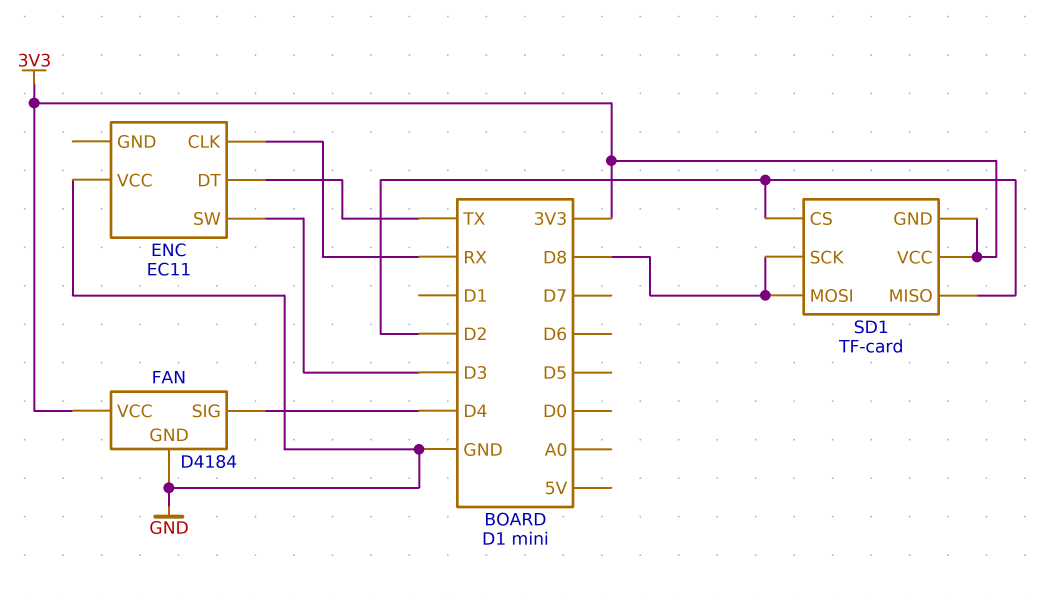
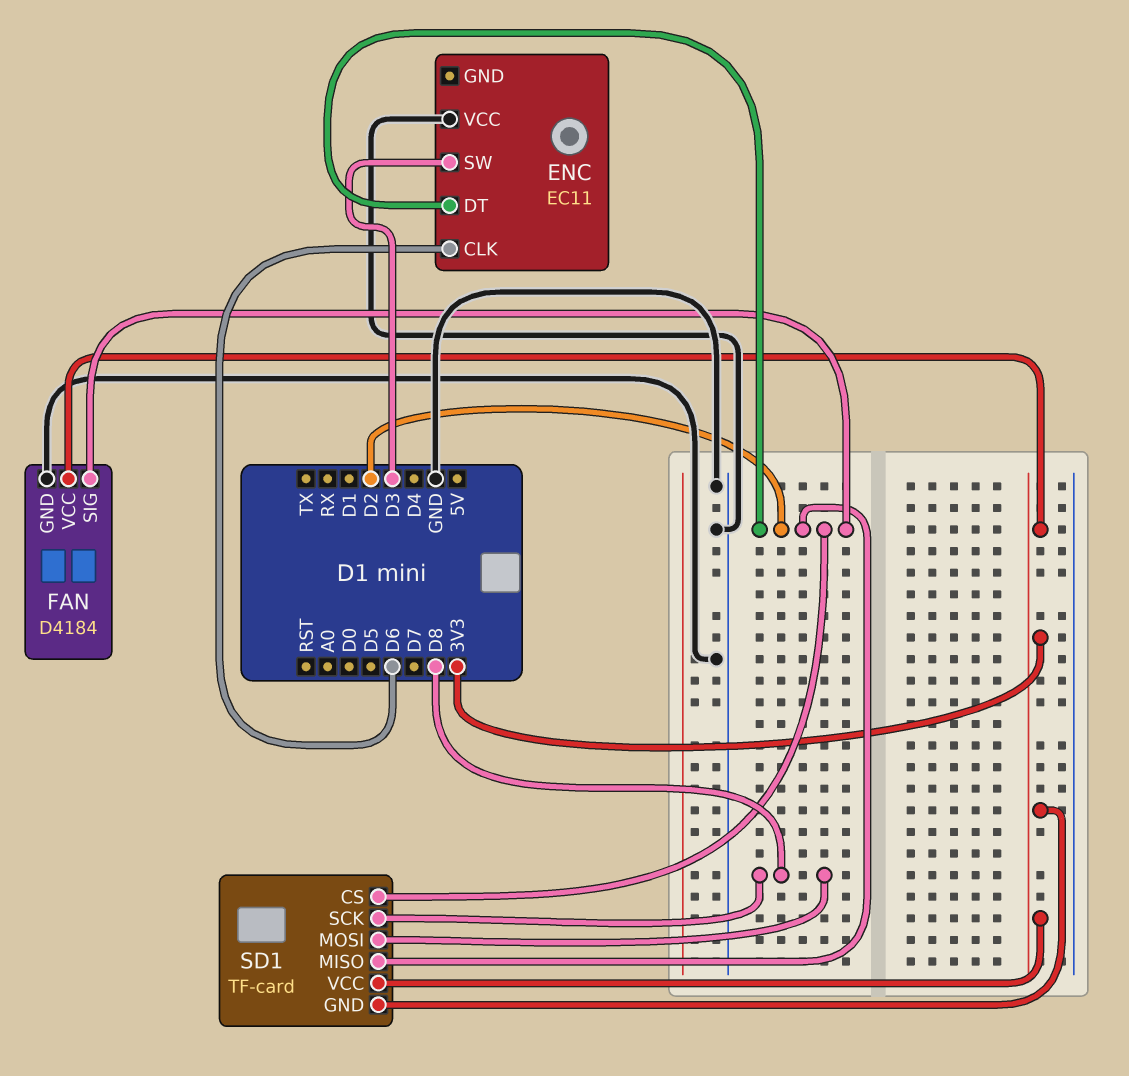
ENC pin CLK: RX -> D6
ENC pin DT: TX -> D2
FAN pin SIG: D4 -> D2

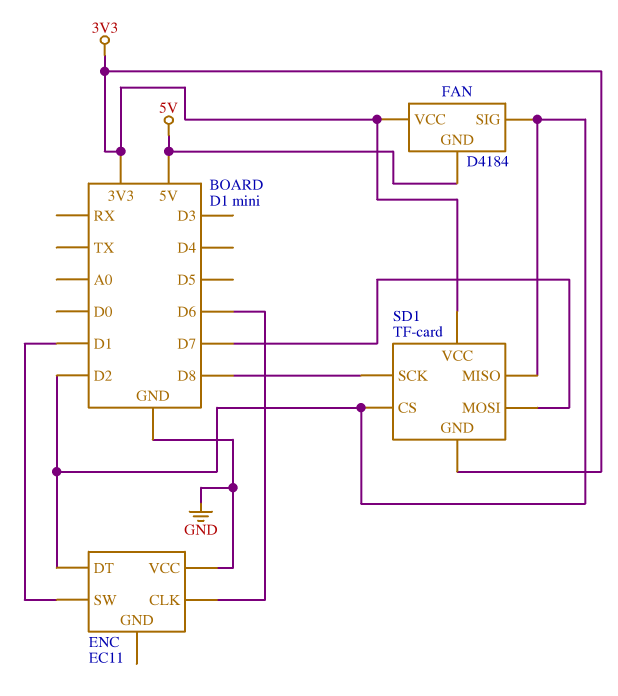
ENC pin SW: D3 -> D1
FAN pin GND: GND -> 5V
SD1 pin MOSI: D8 -> D7

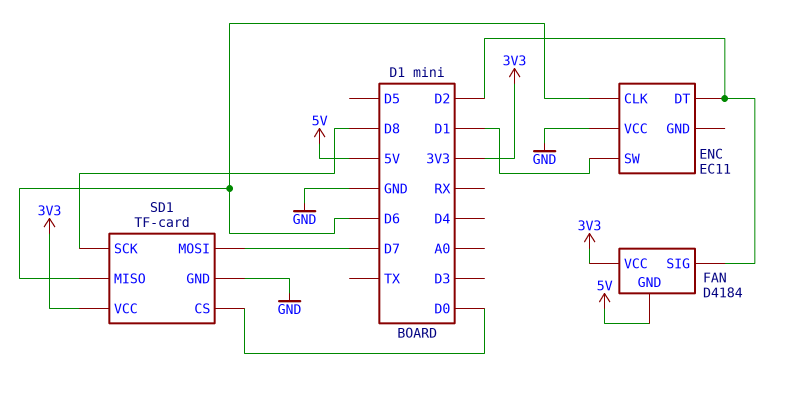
SD1 pin CS: D2 -> D0
SD1 pin GND: 3V3 -> GND
SD1 pin MISO: D2 -> D6

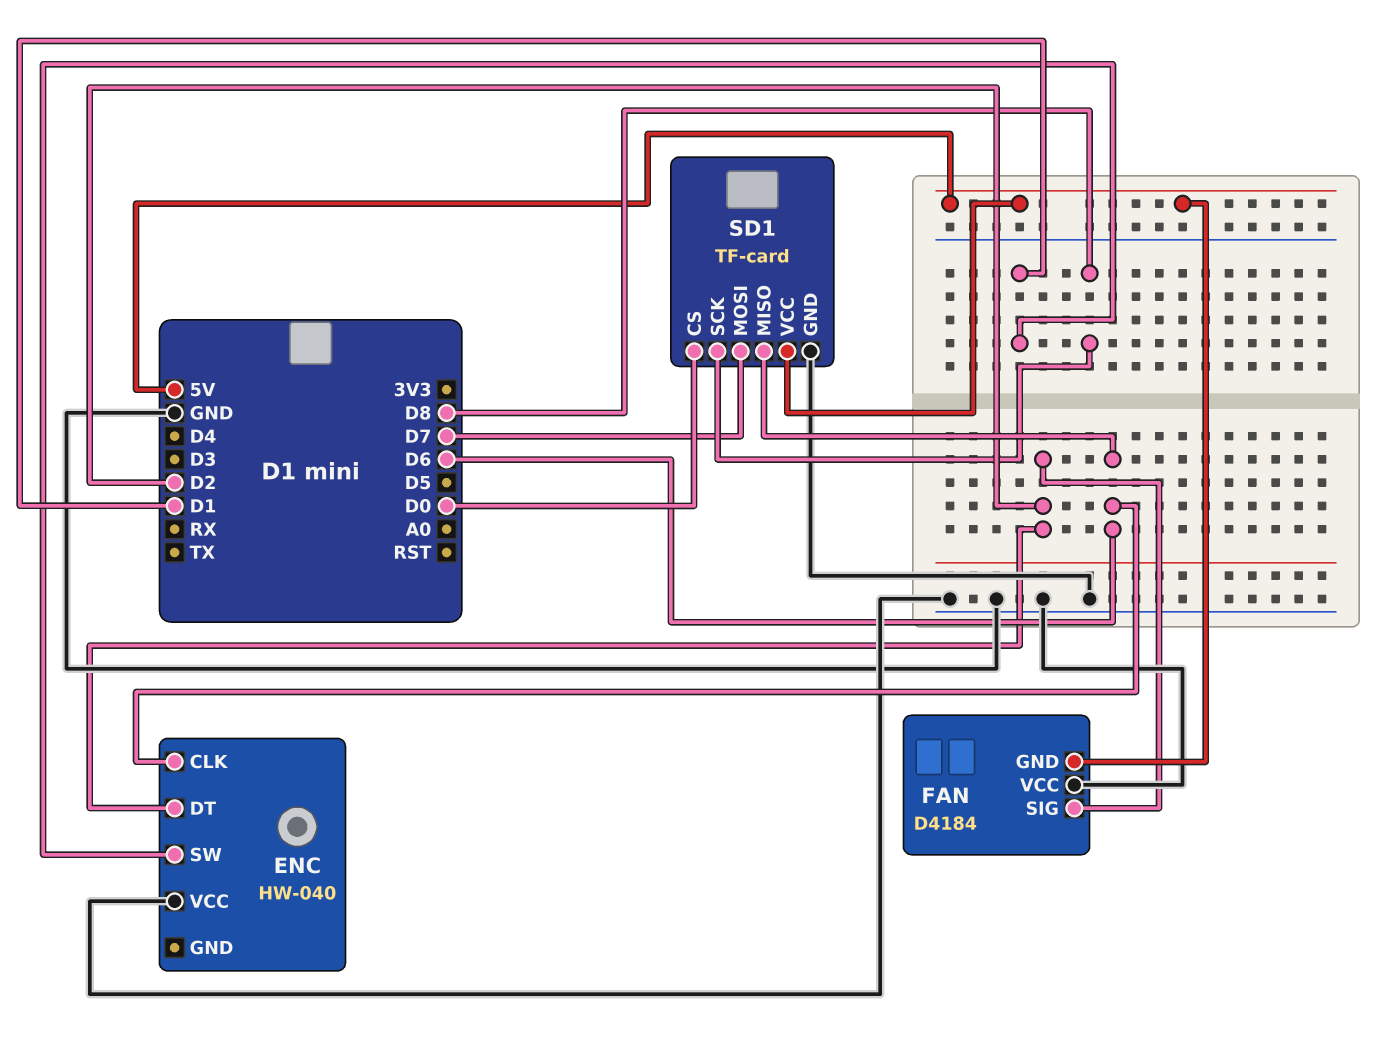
ENC: EC11 -> HW-040
FAN pin VCC: 3V3 -> GND
SD1 pin VCC: 3V3 -> 5V

